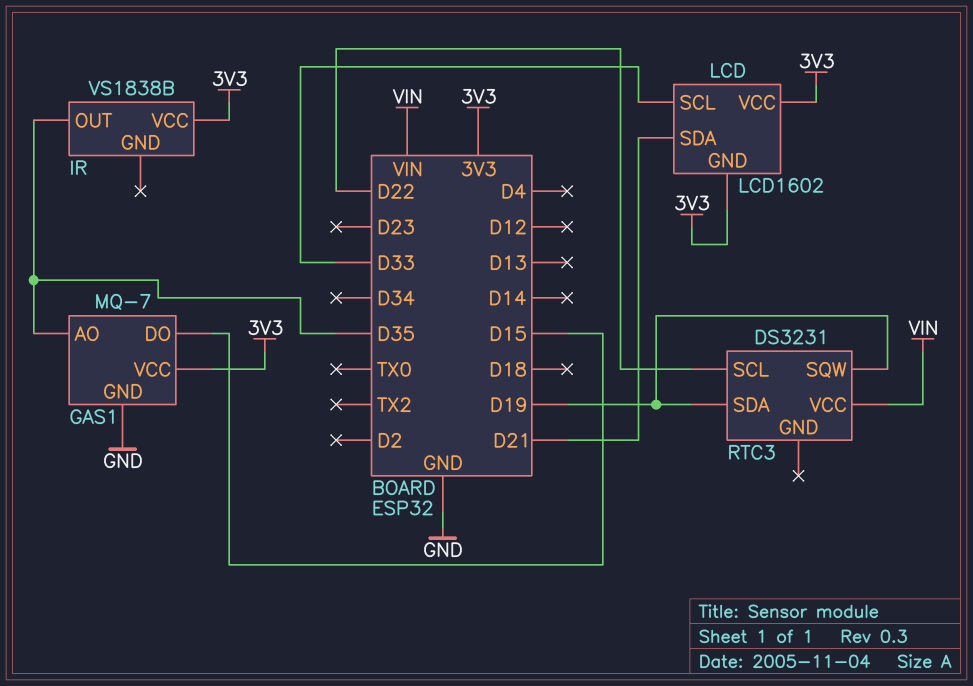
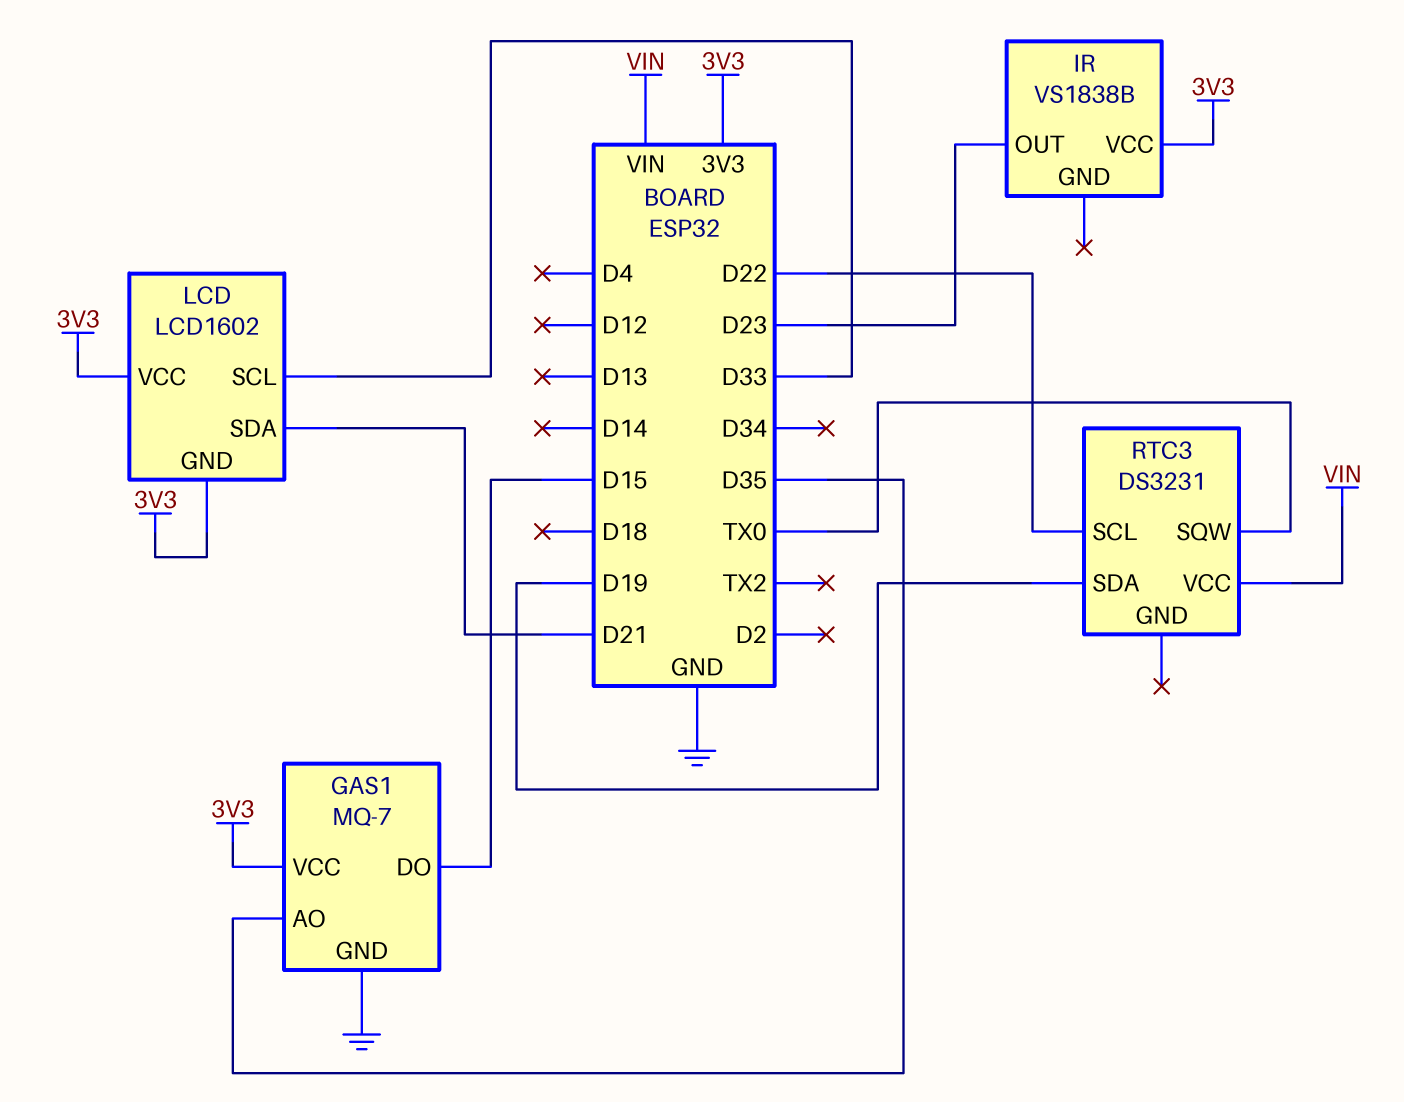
IR pin OUT: D35 -> D23
RTC3 pin SQW: D19 -> TX0

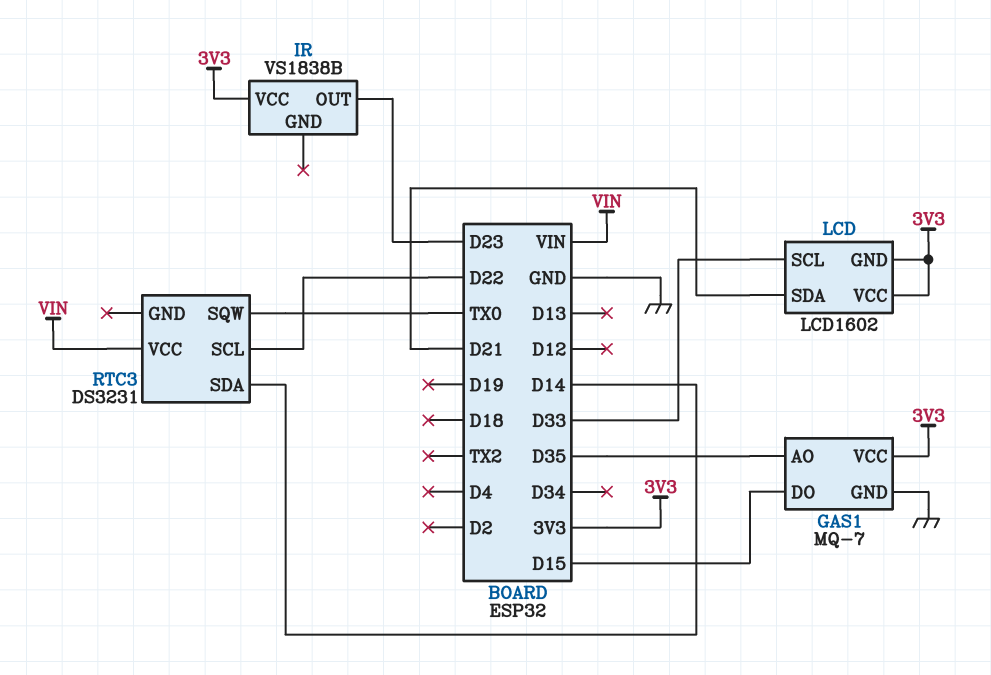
RTC3 pin SDA: D19 -> D14

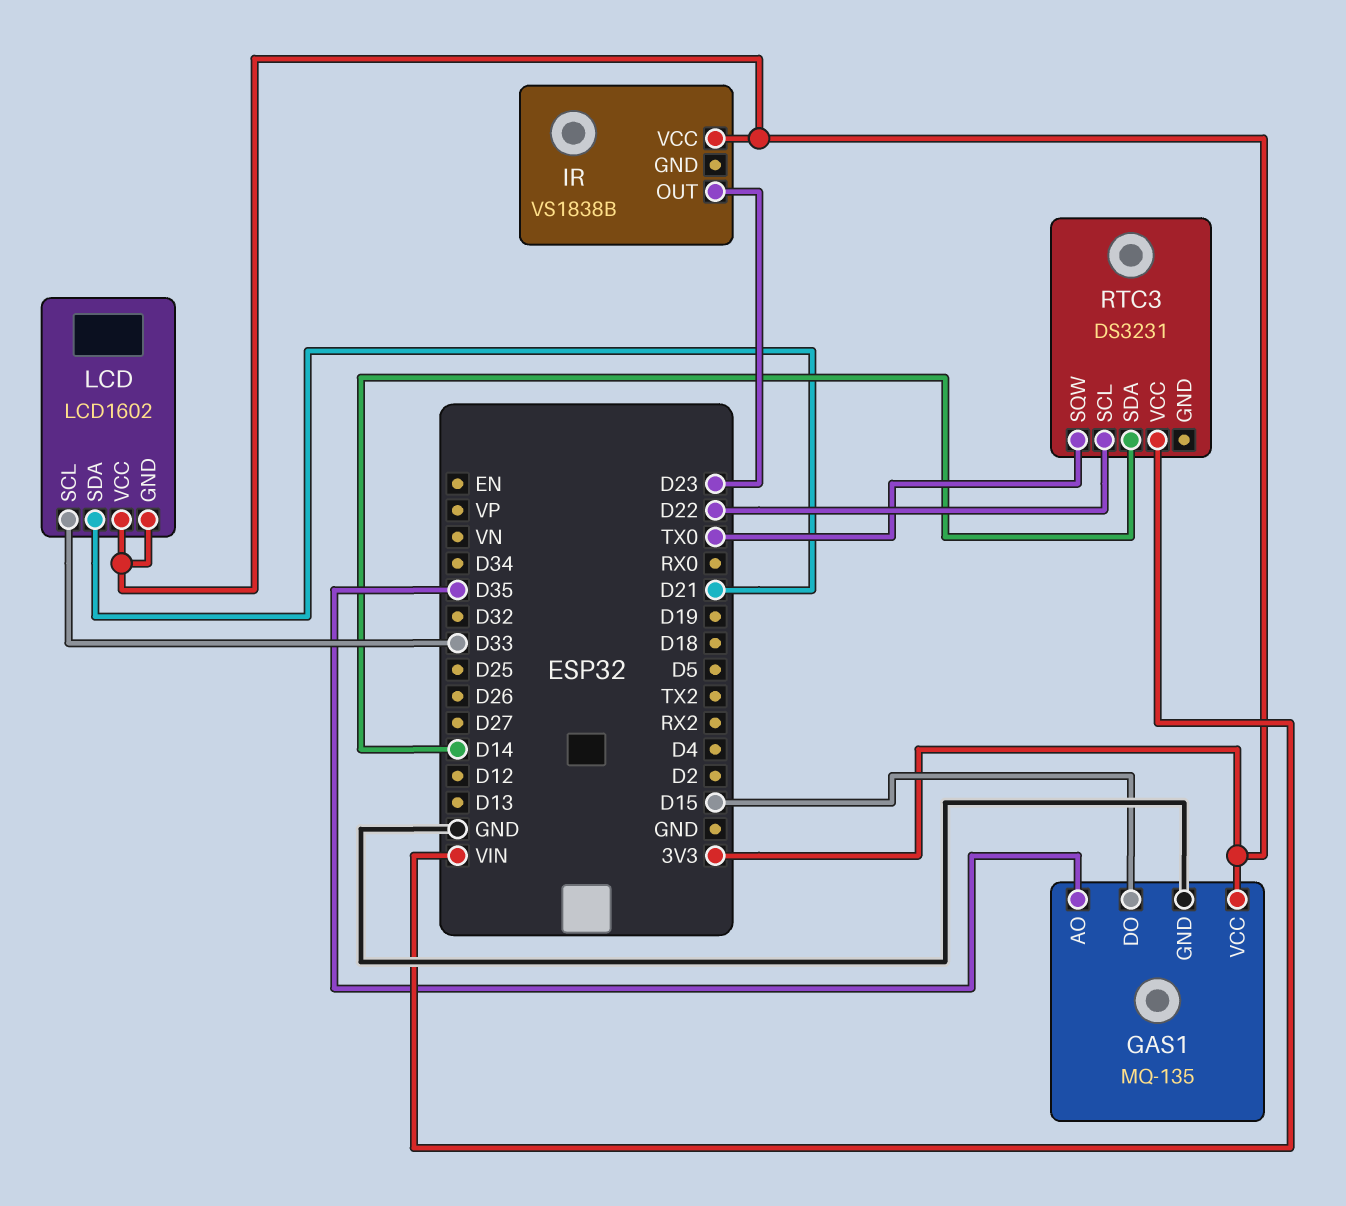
GAS1: MQ-7 -> MQ-135

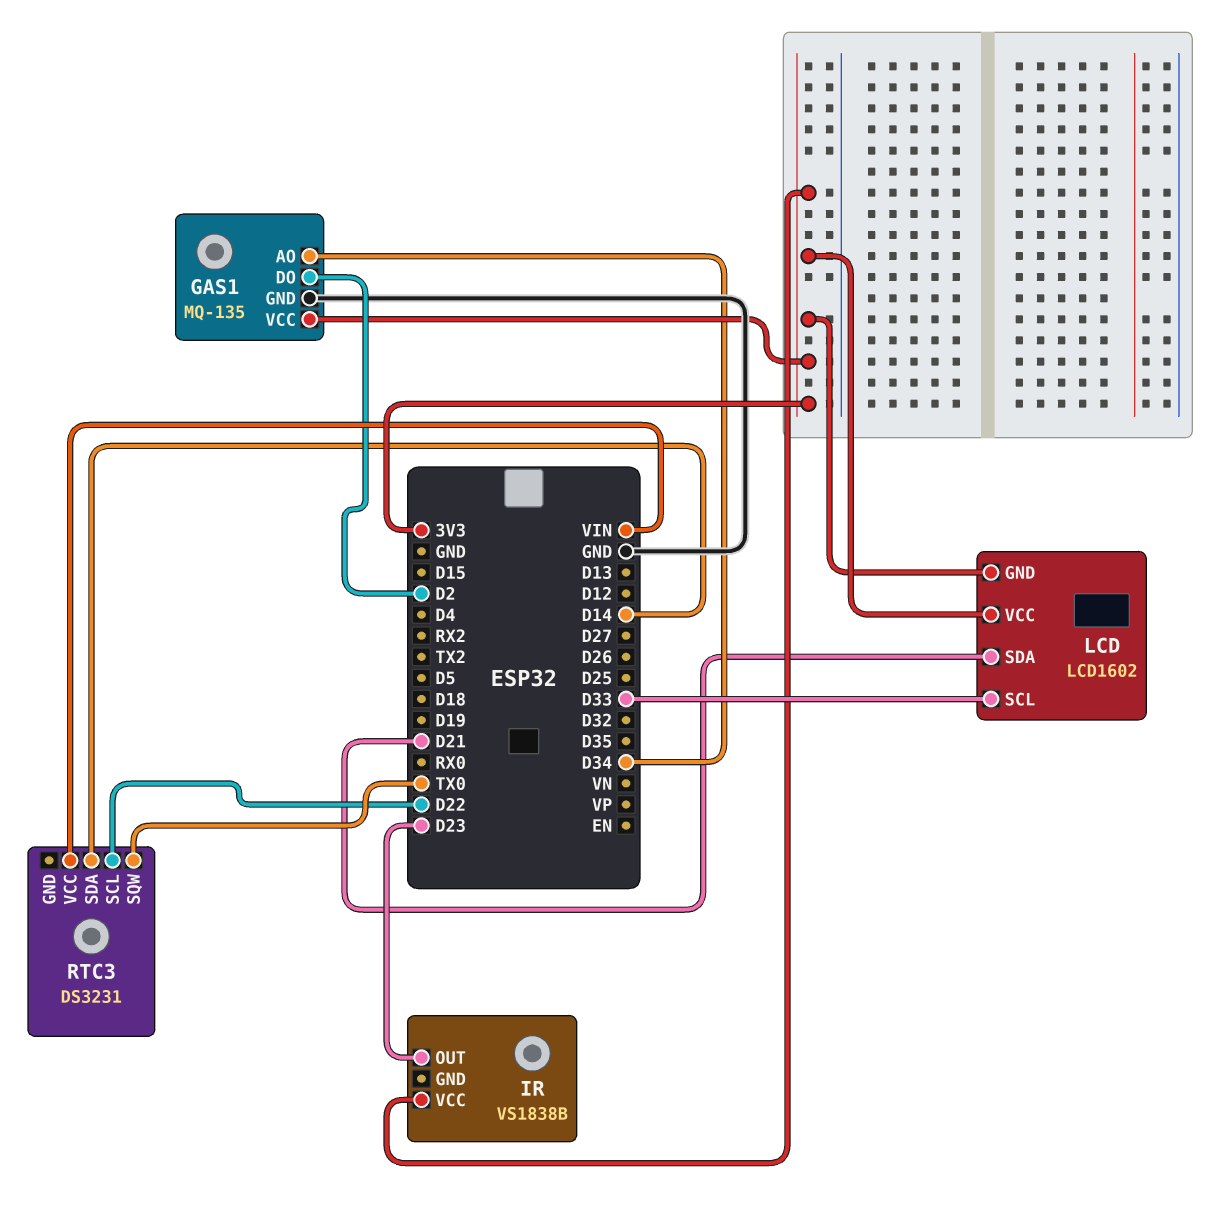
GAS1 pin AO: D35 -> D34
GAS1 pin DO: D15 -> D2

